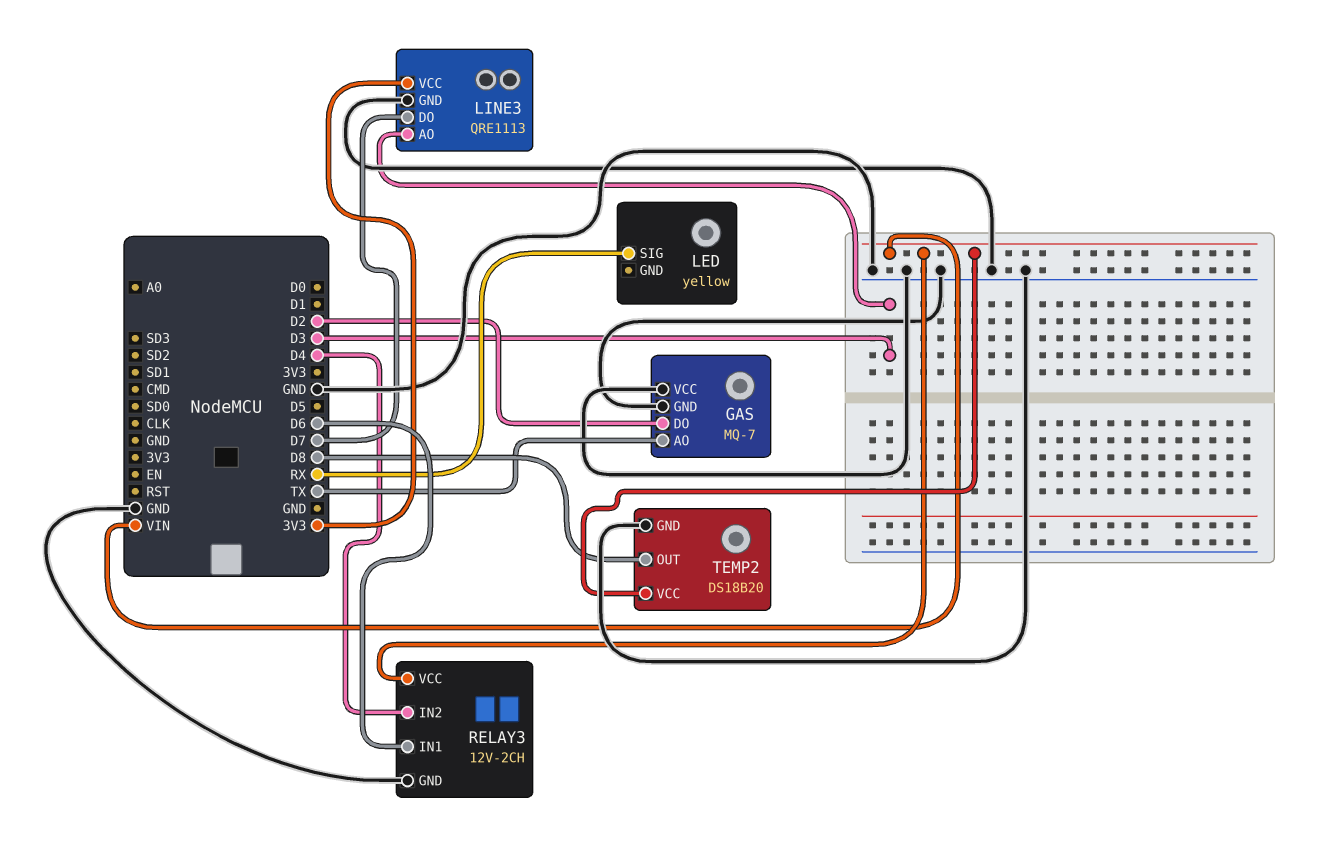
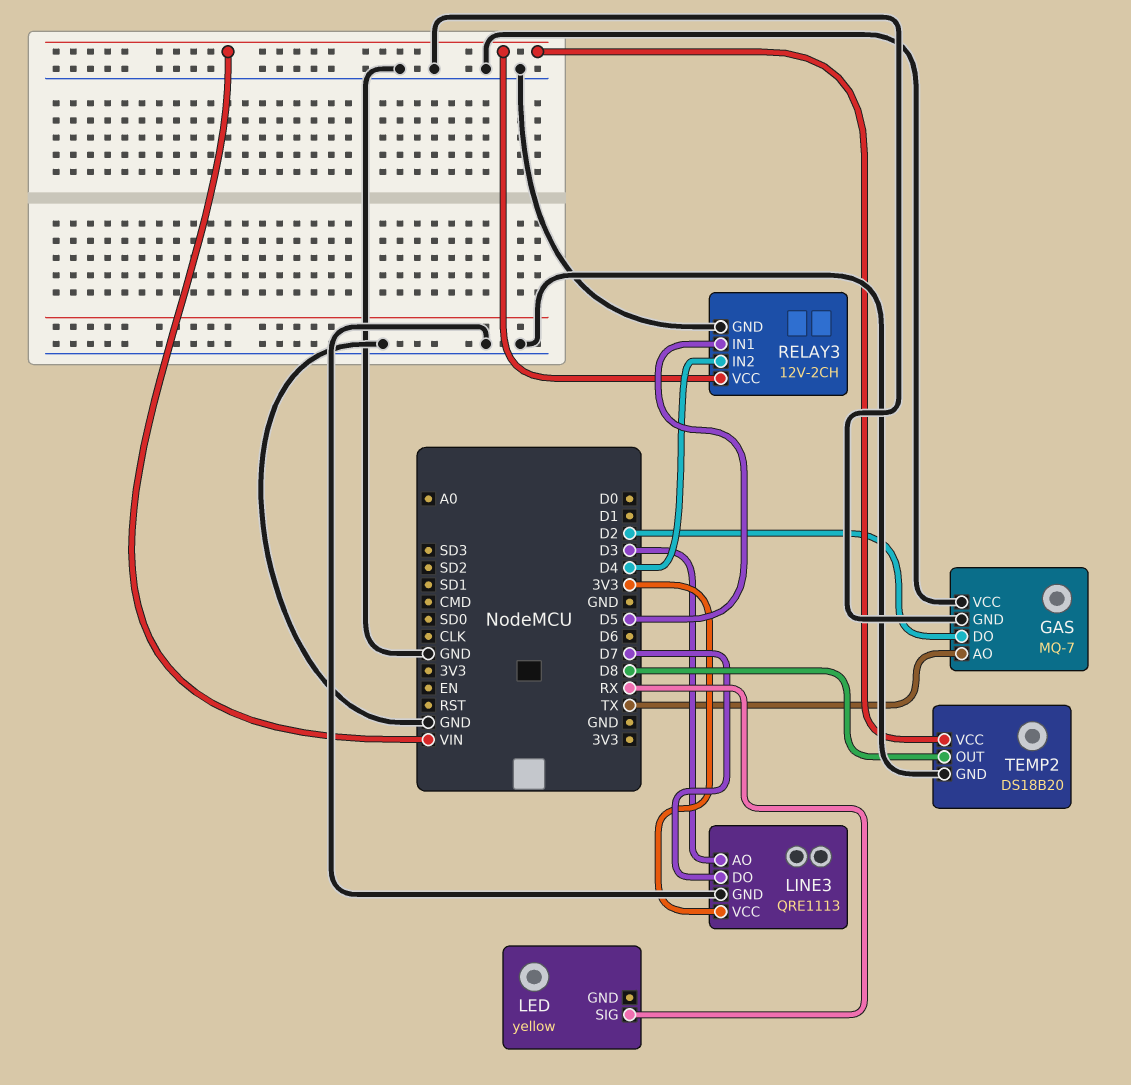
RELAY3 pin IN1: D6 -> D5

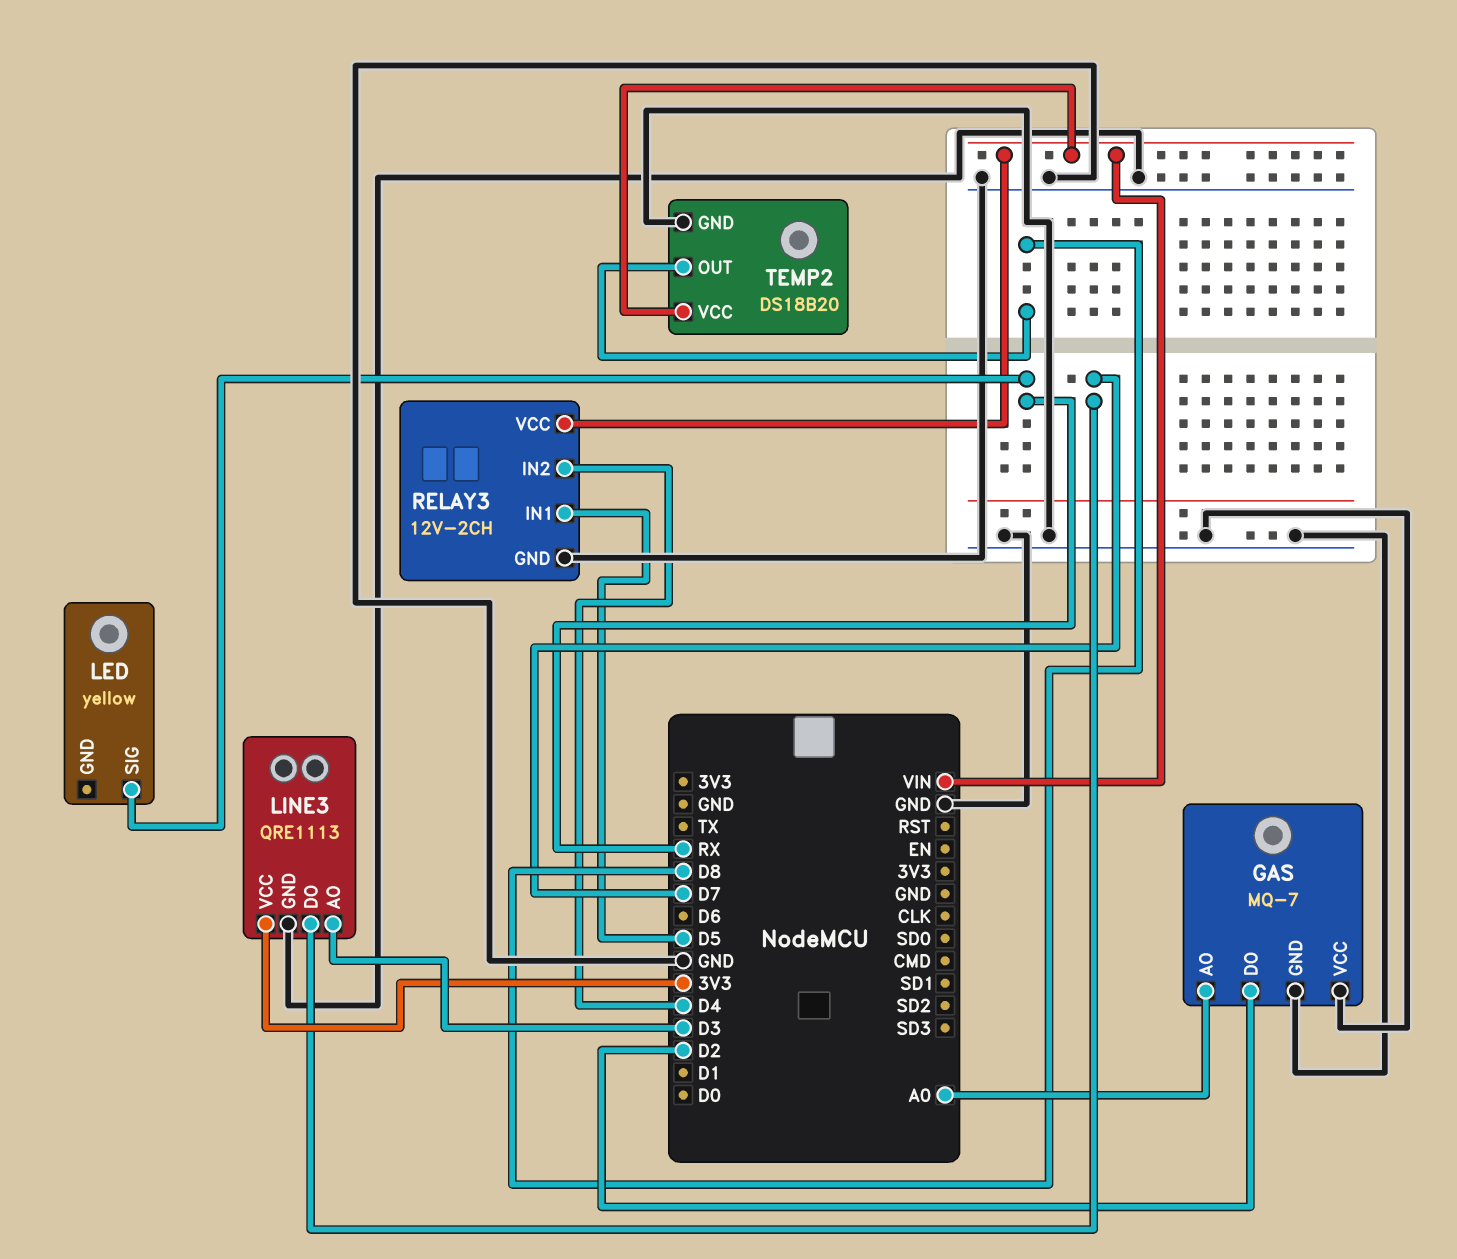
GAS pin AO: TX -> A0

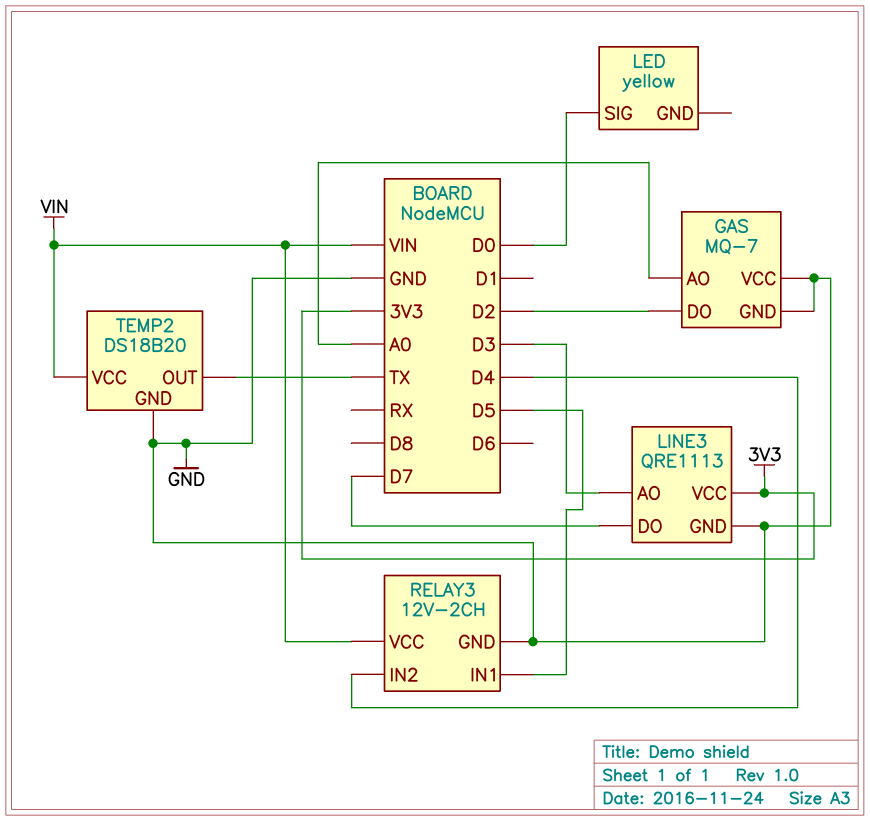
LED pin SIG: RX -> D0
TEMP2 pin OUT: D8 -> TX

